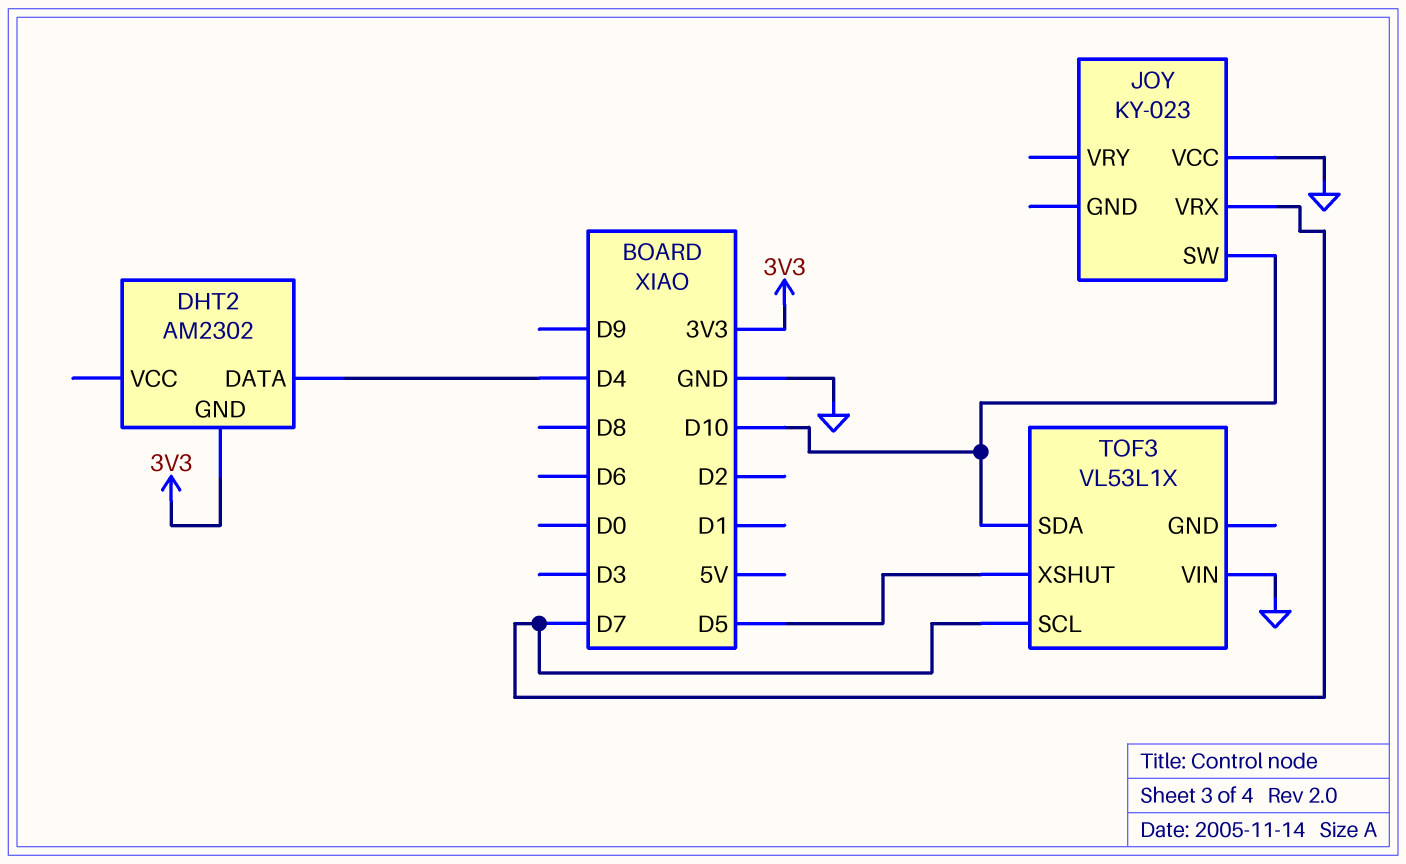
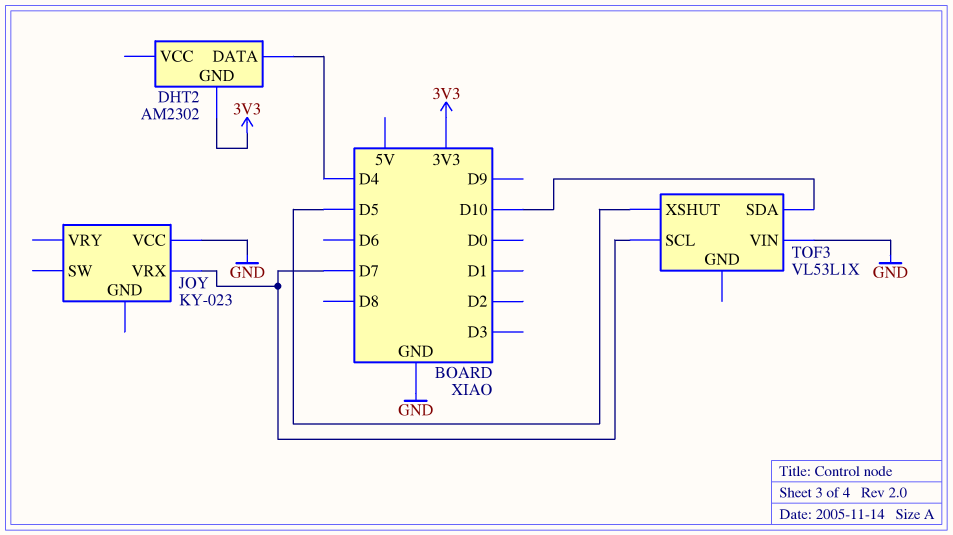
JOY pin SW: D10 -> none

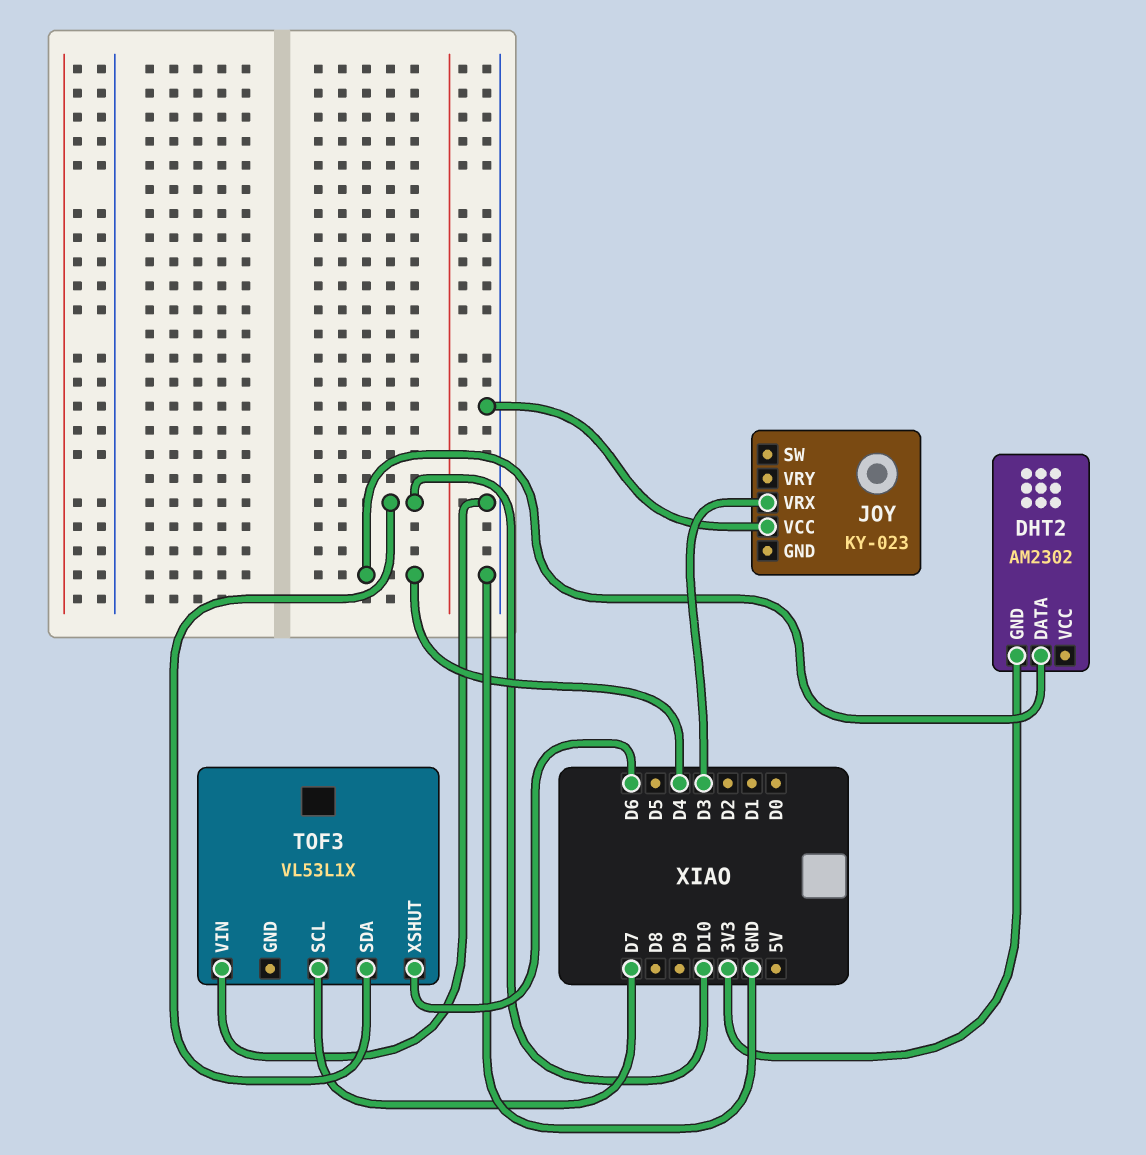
JOY pin VRX: D7 -> D3
TOF3 pin XSHUT: D5 -> D6

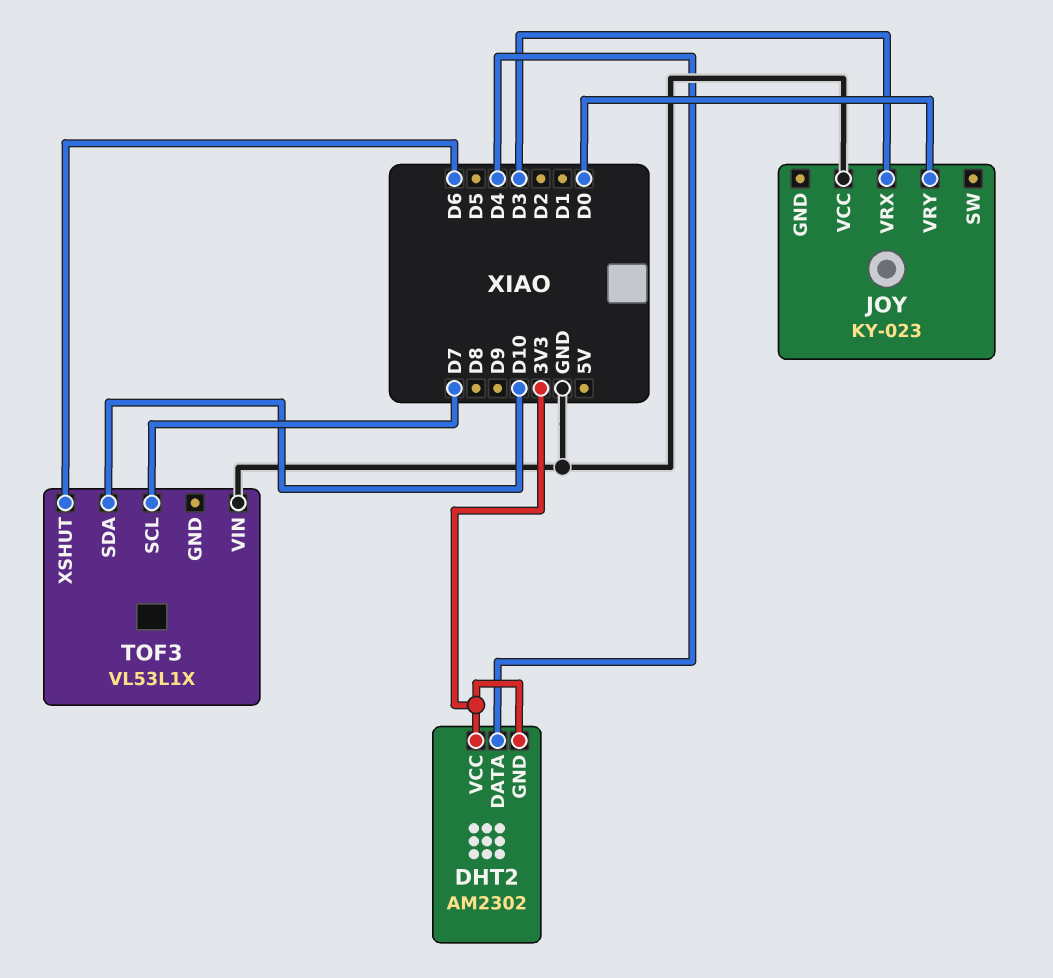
DHT2 pin VCC: none -> 3V3
JOY pin VRY: none -> D0

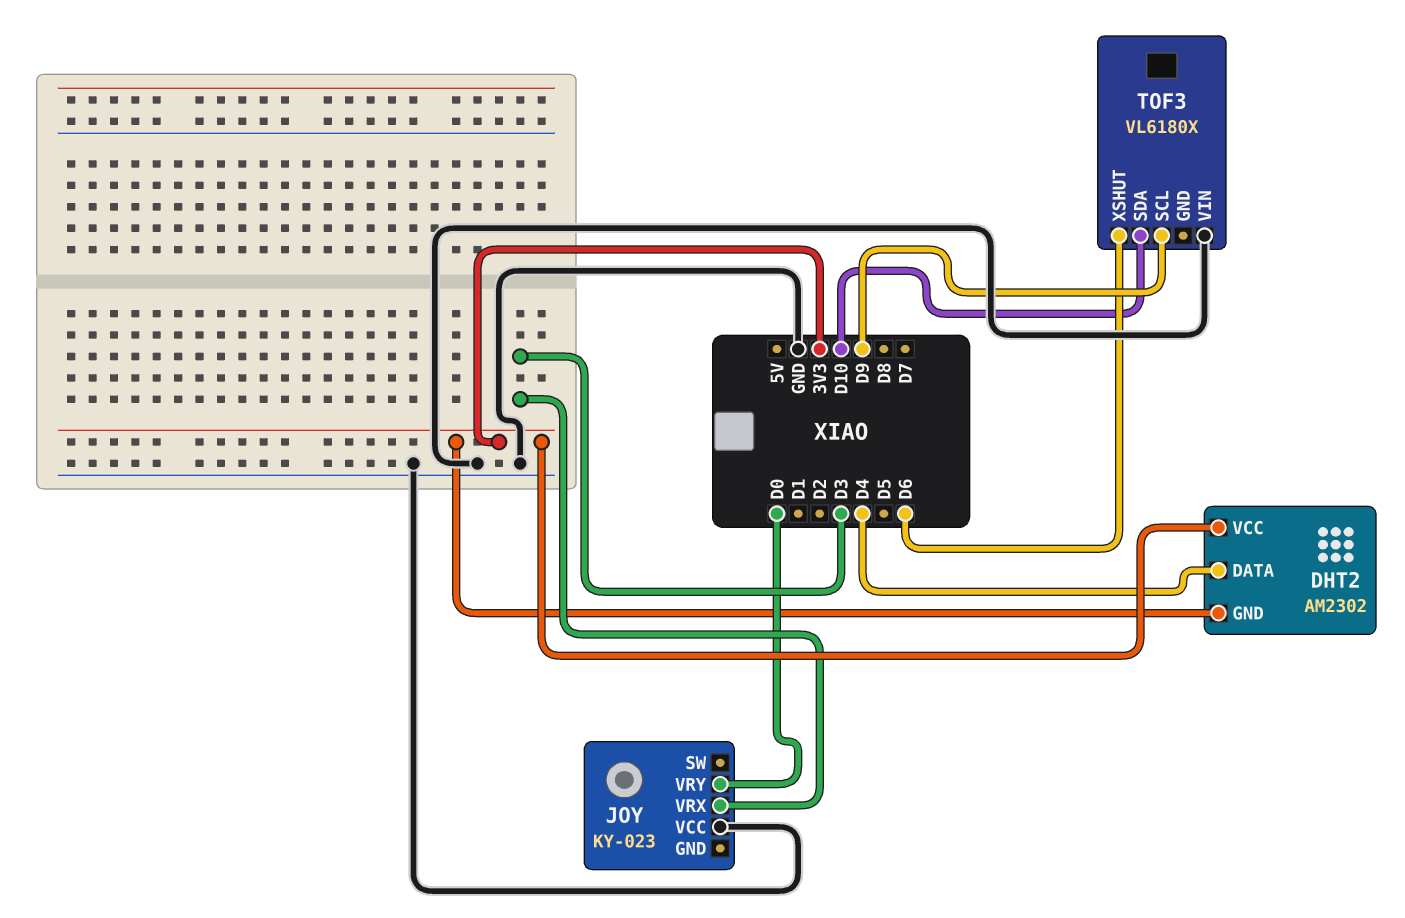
TOF3: VL53L1X -> VL6180X
TOF3 pin SCL: D7 -> D9

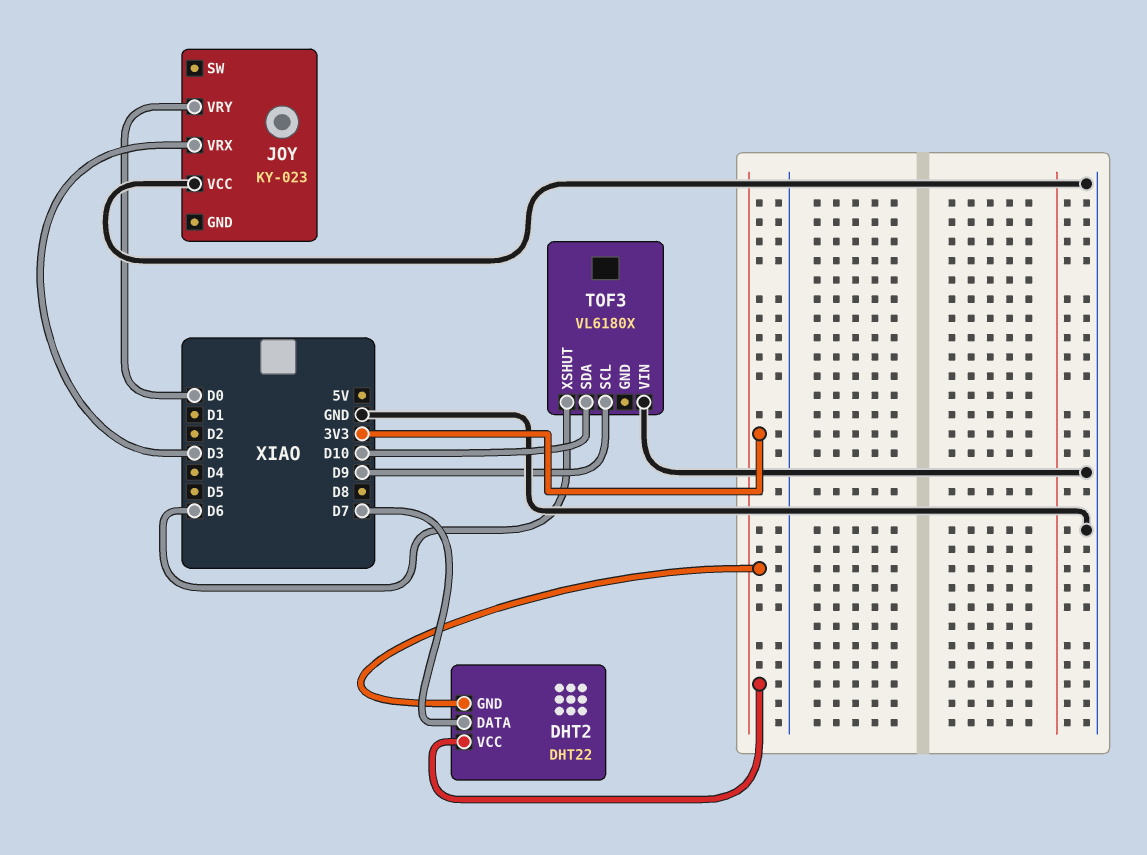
DHT2: AM2302 -> DHT22
DHT2 pin DATA: D4 -> D7

